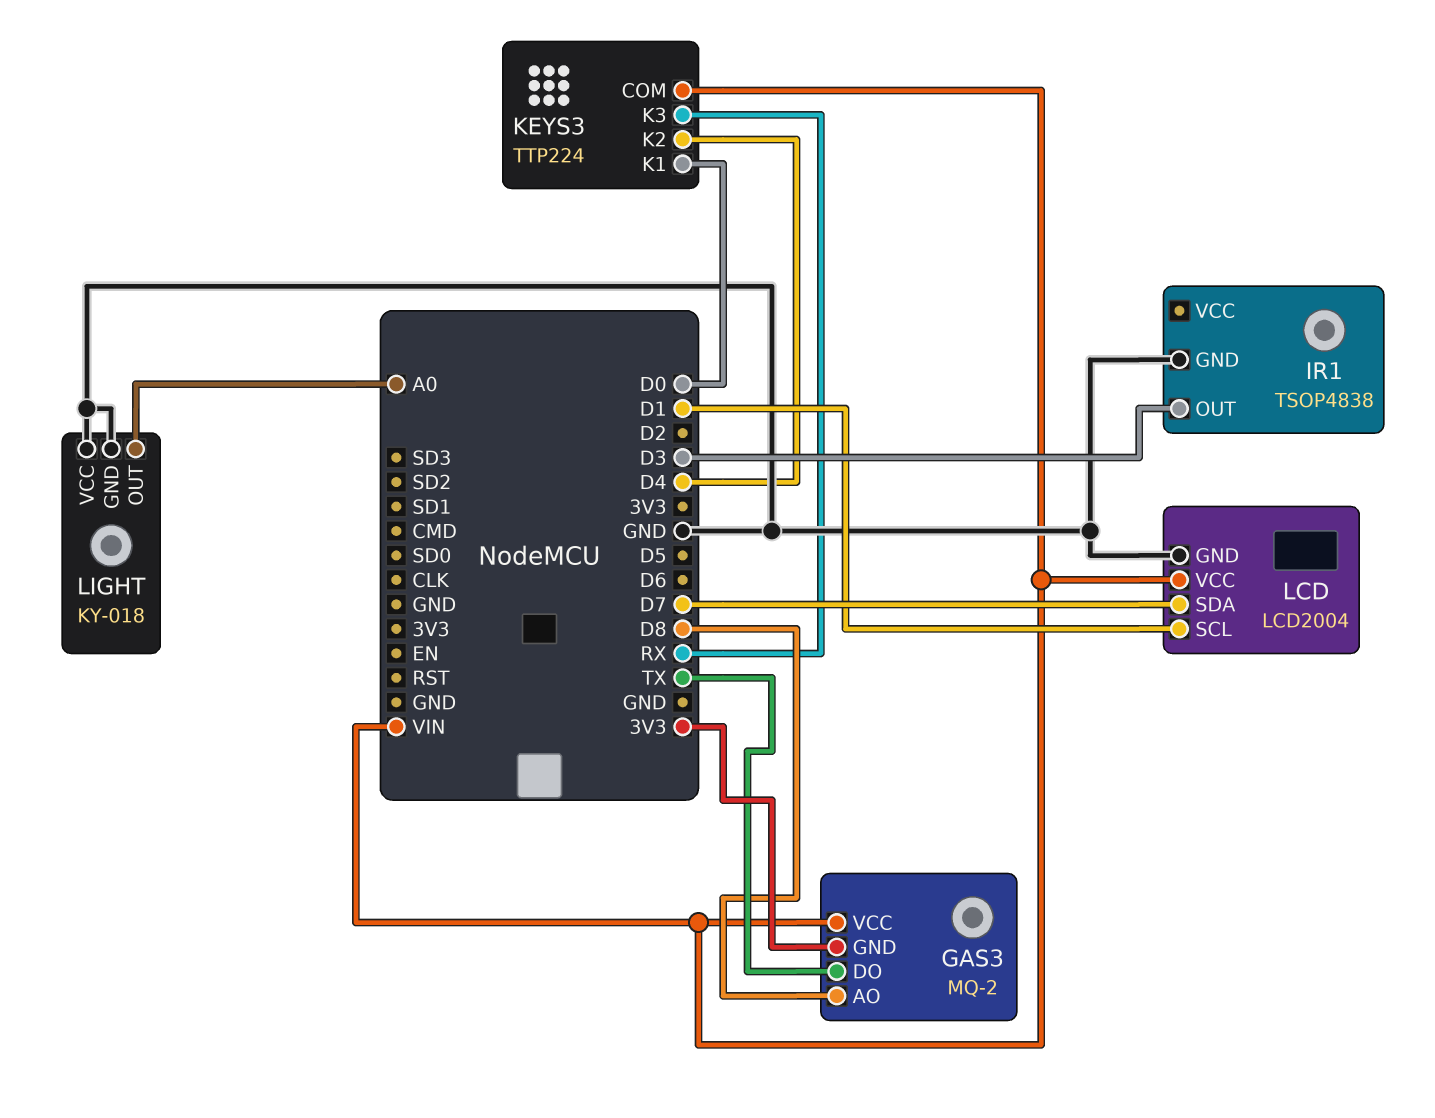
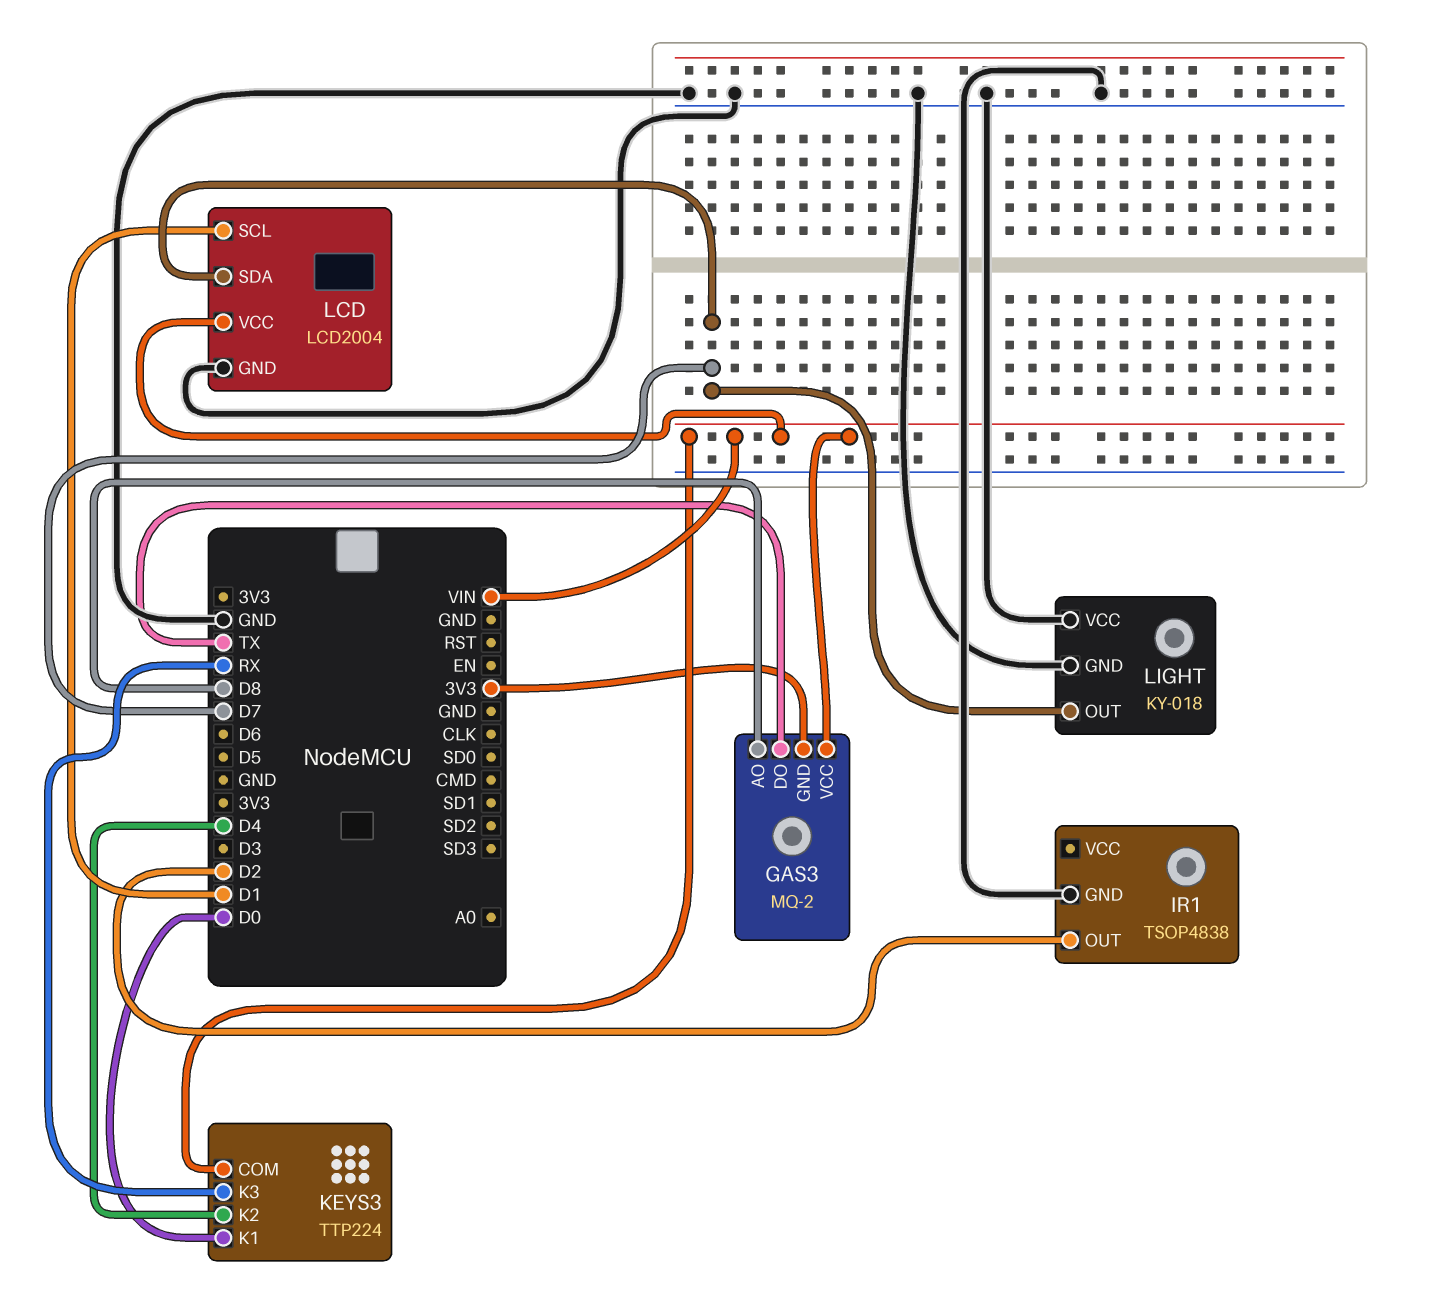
IR1 pin OUT: D3 -> D2
LIGHT pin OUT: A0 -> D7

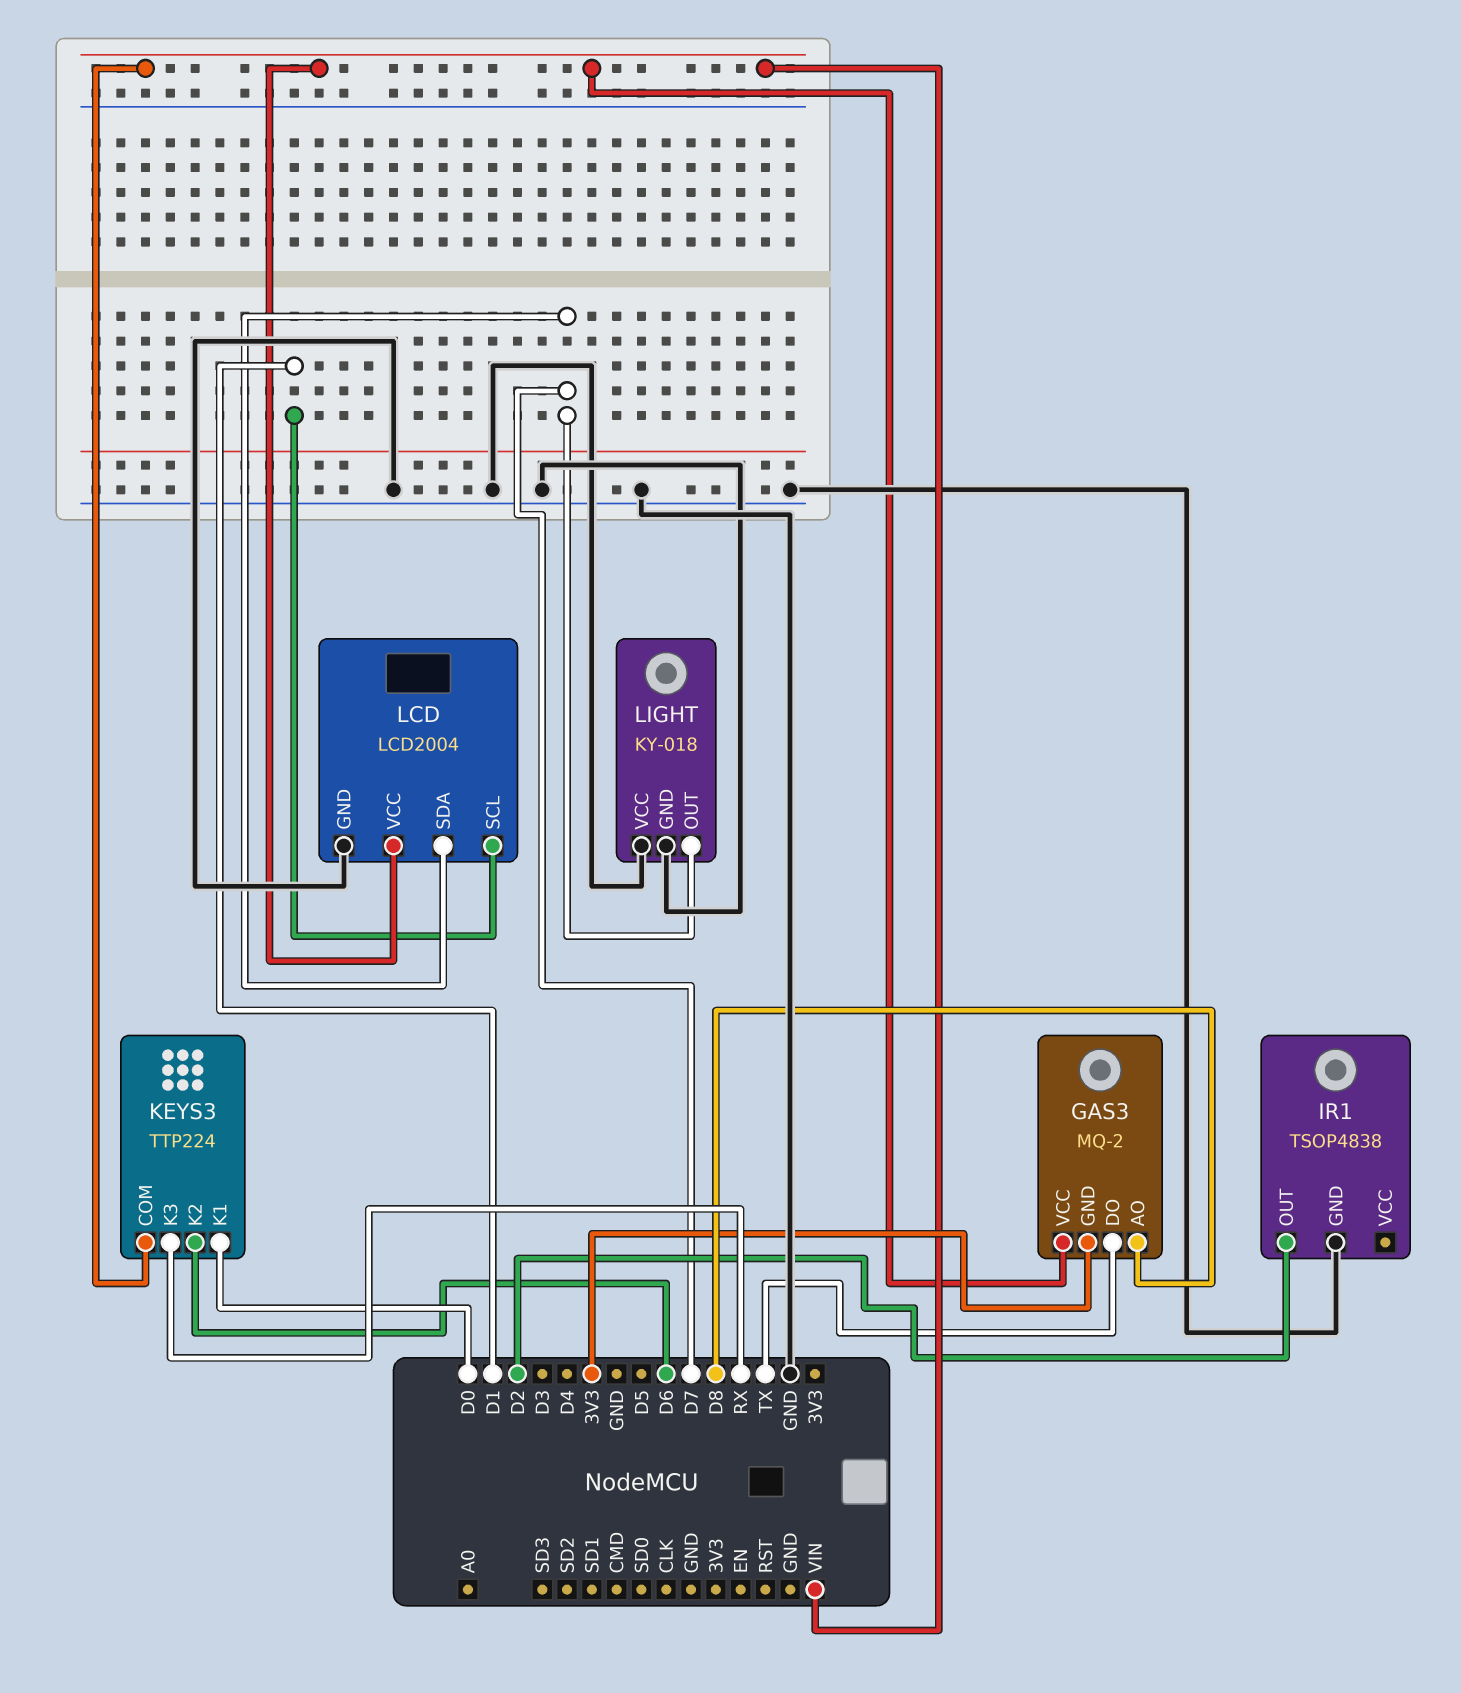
KEYS3 pin K2: D4 -> D6

